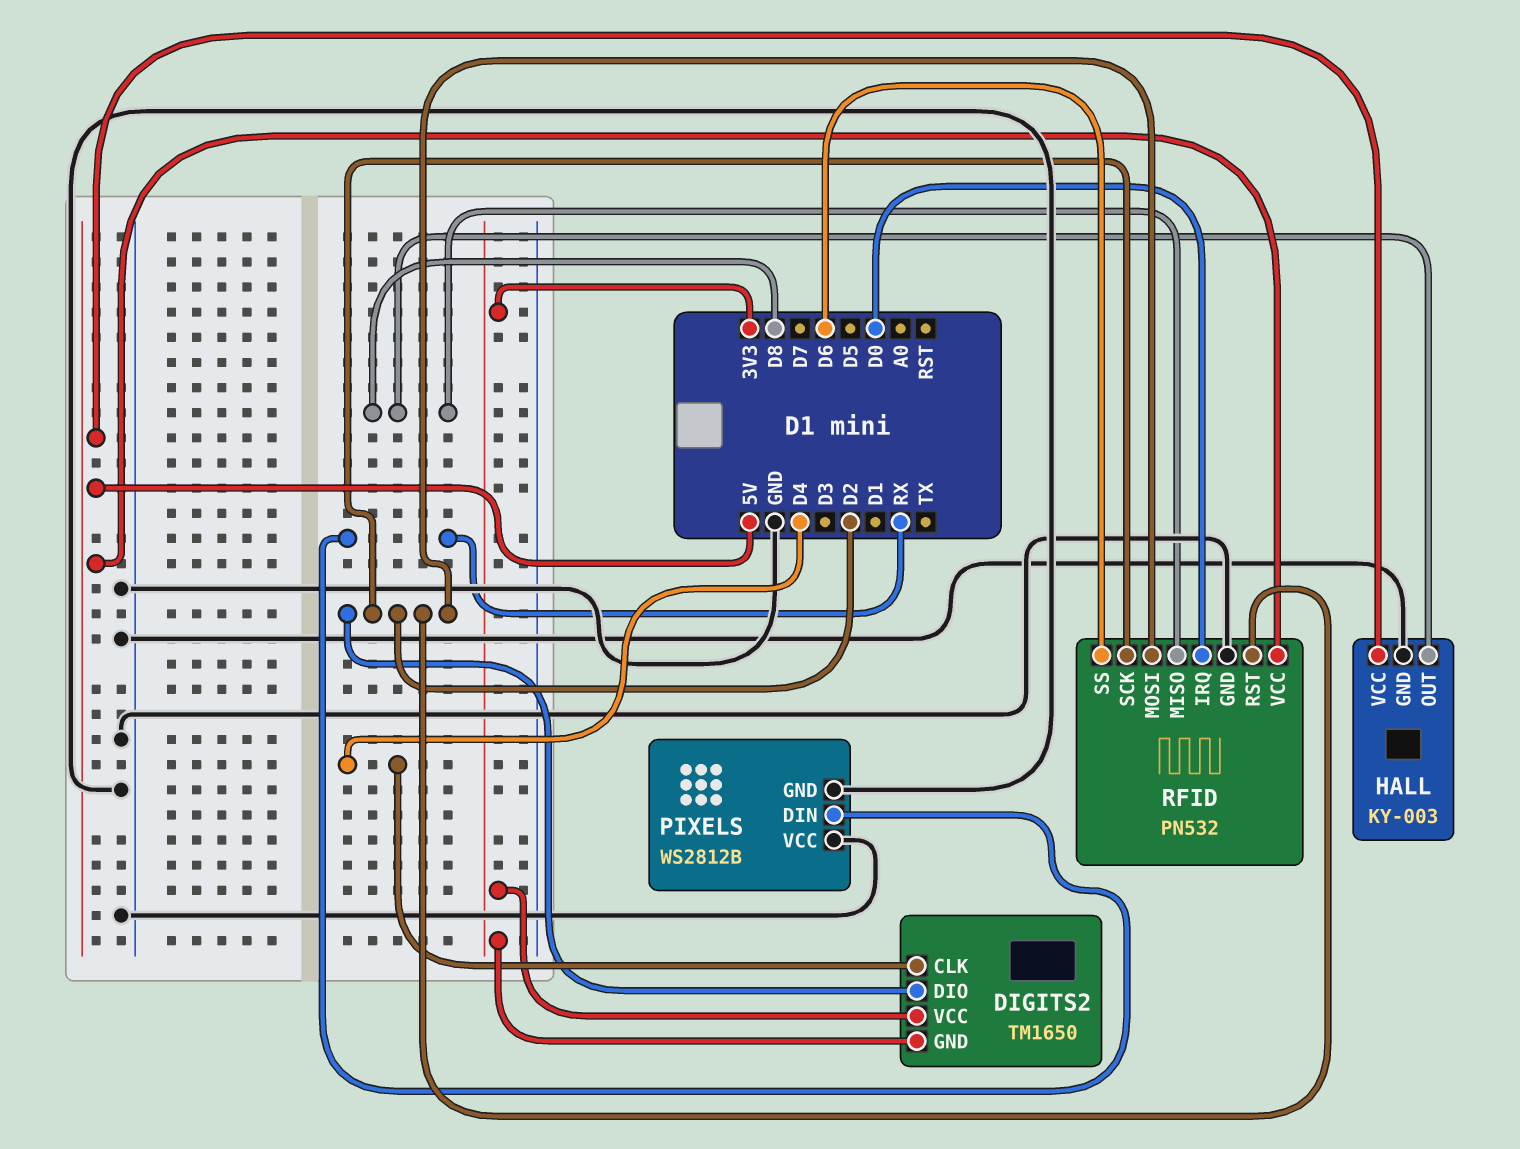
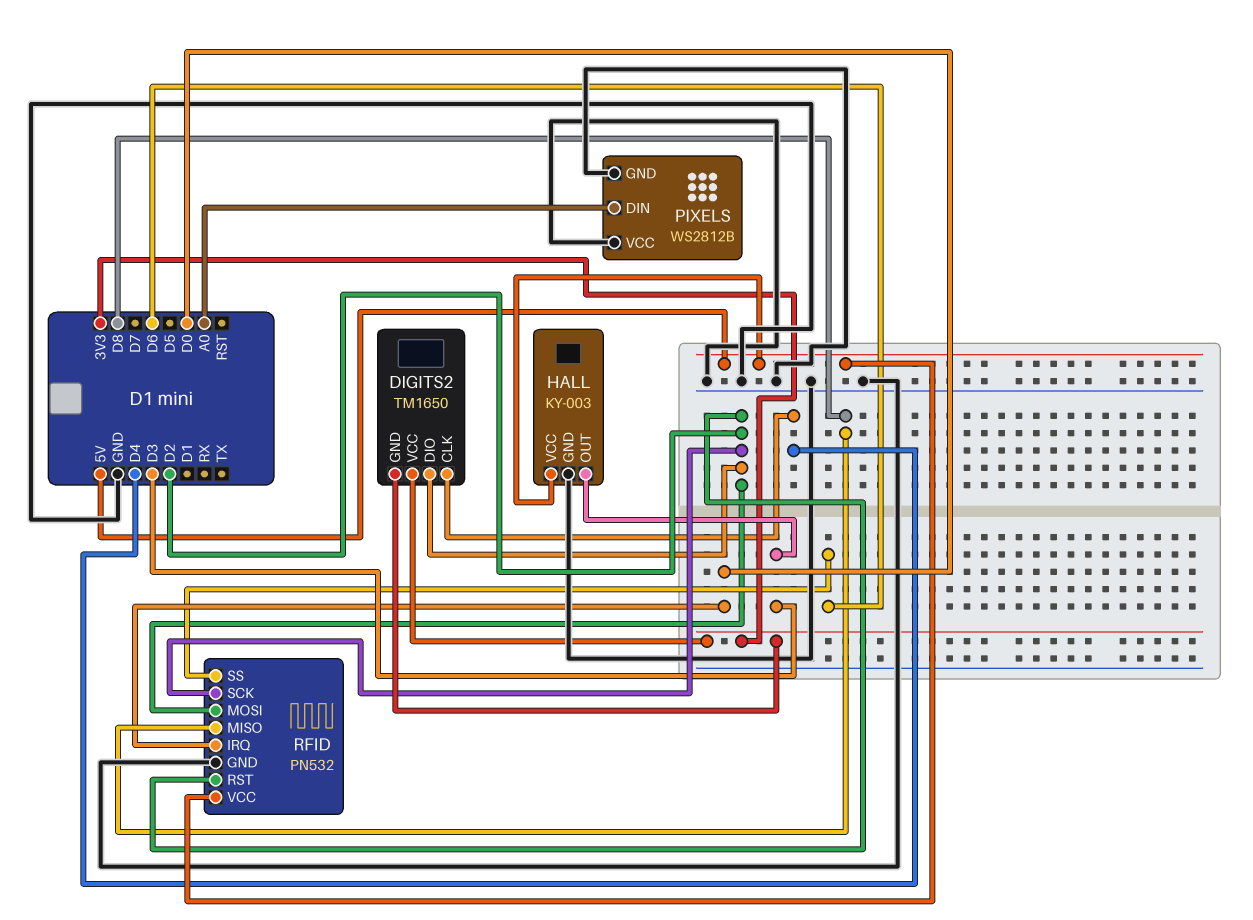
HALL pin OUT: D8 -> D3
PIXELS pin DIN: RX -> A0

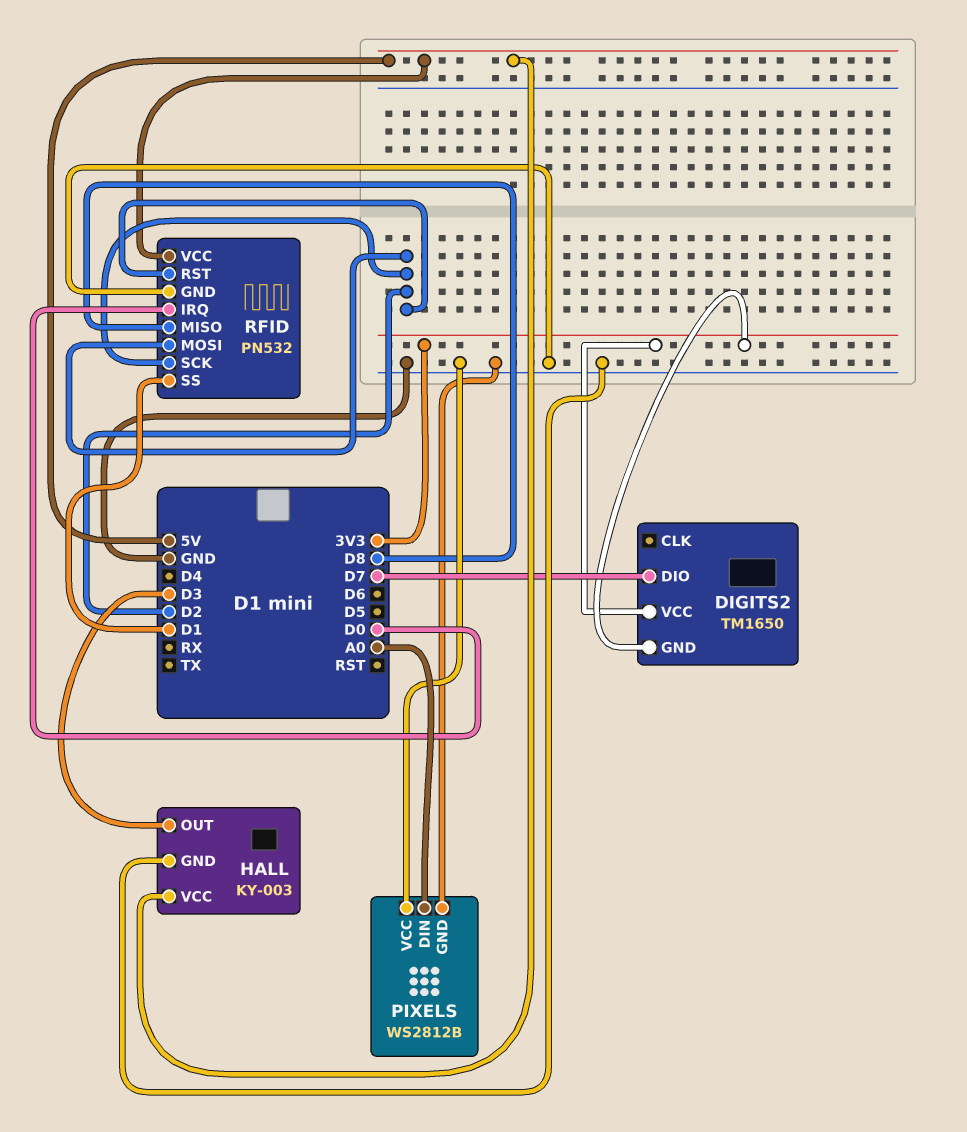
DIGITS2 pin CLK: D4 -> none
DIGITS2 pin DIO: D2 -> D7
RFID pin SS: D6 -> D1

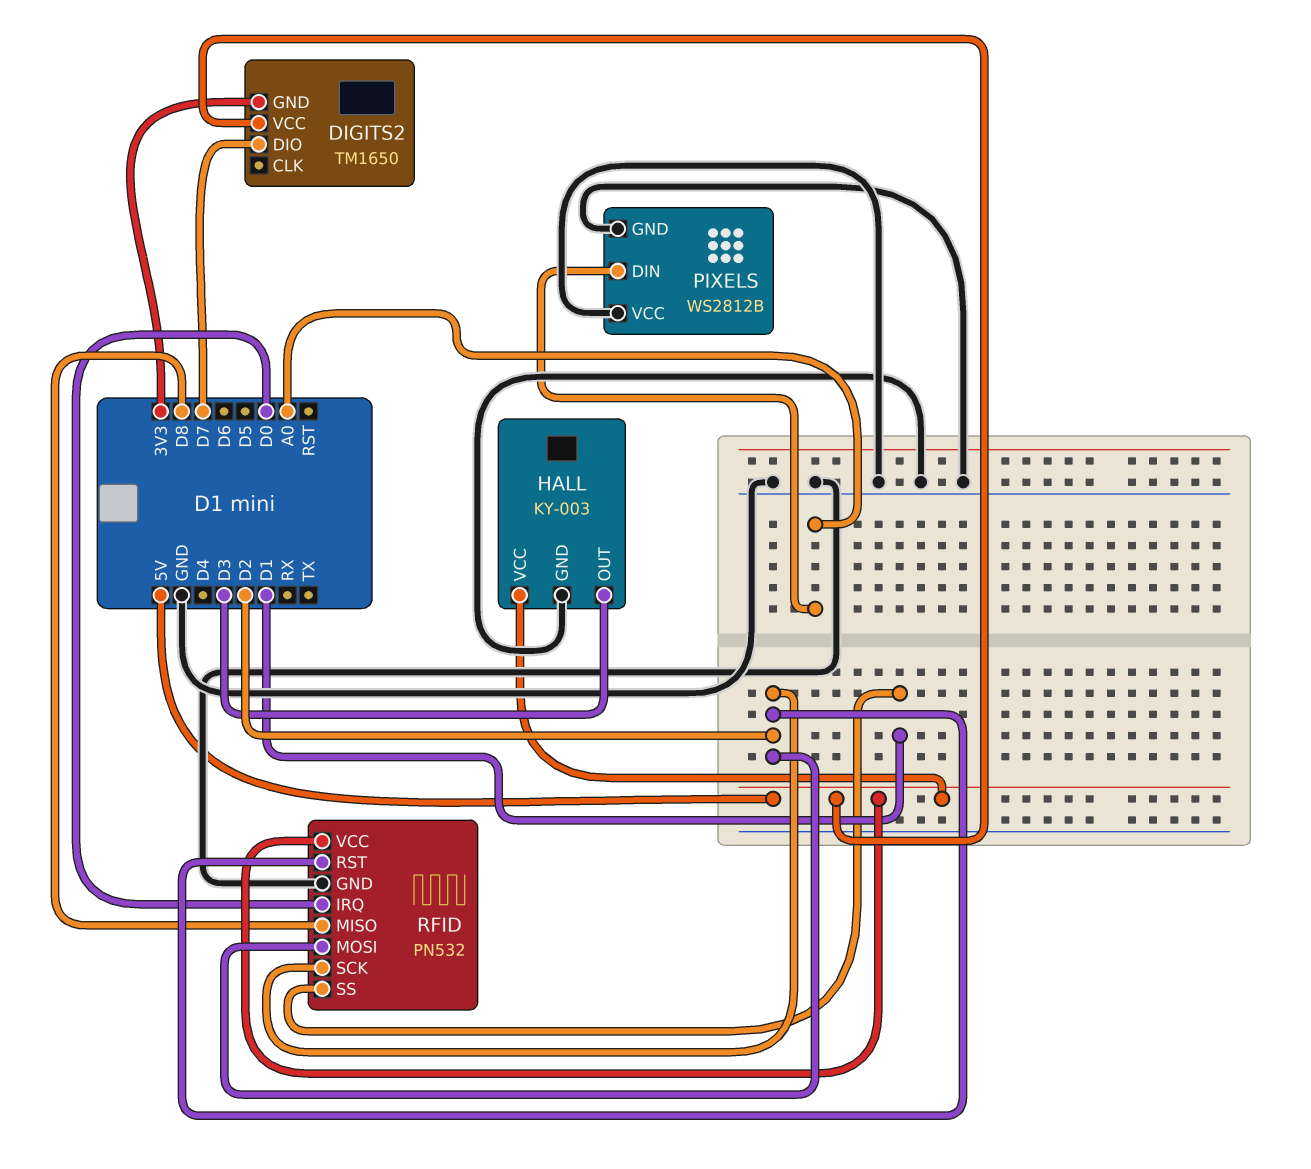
DIGITS2 pin VCC: 3V3 -> 5V

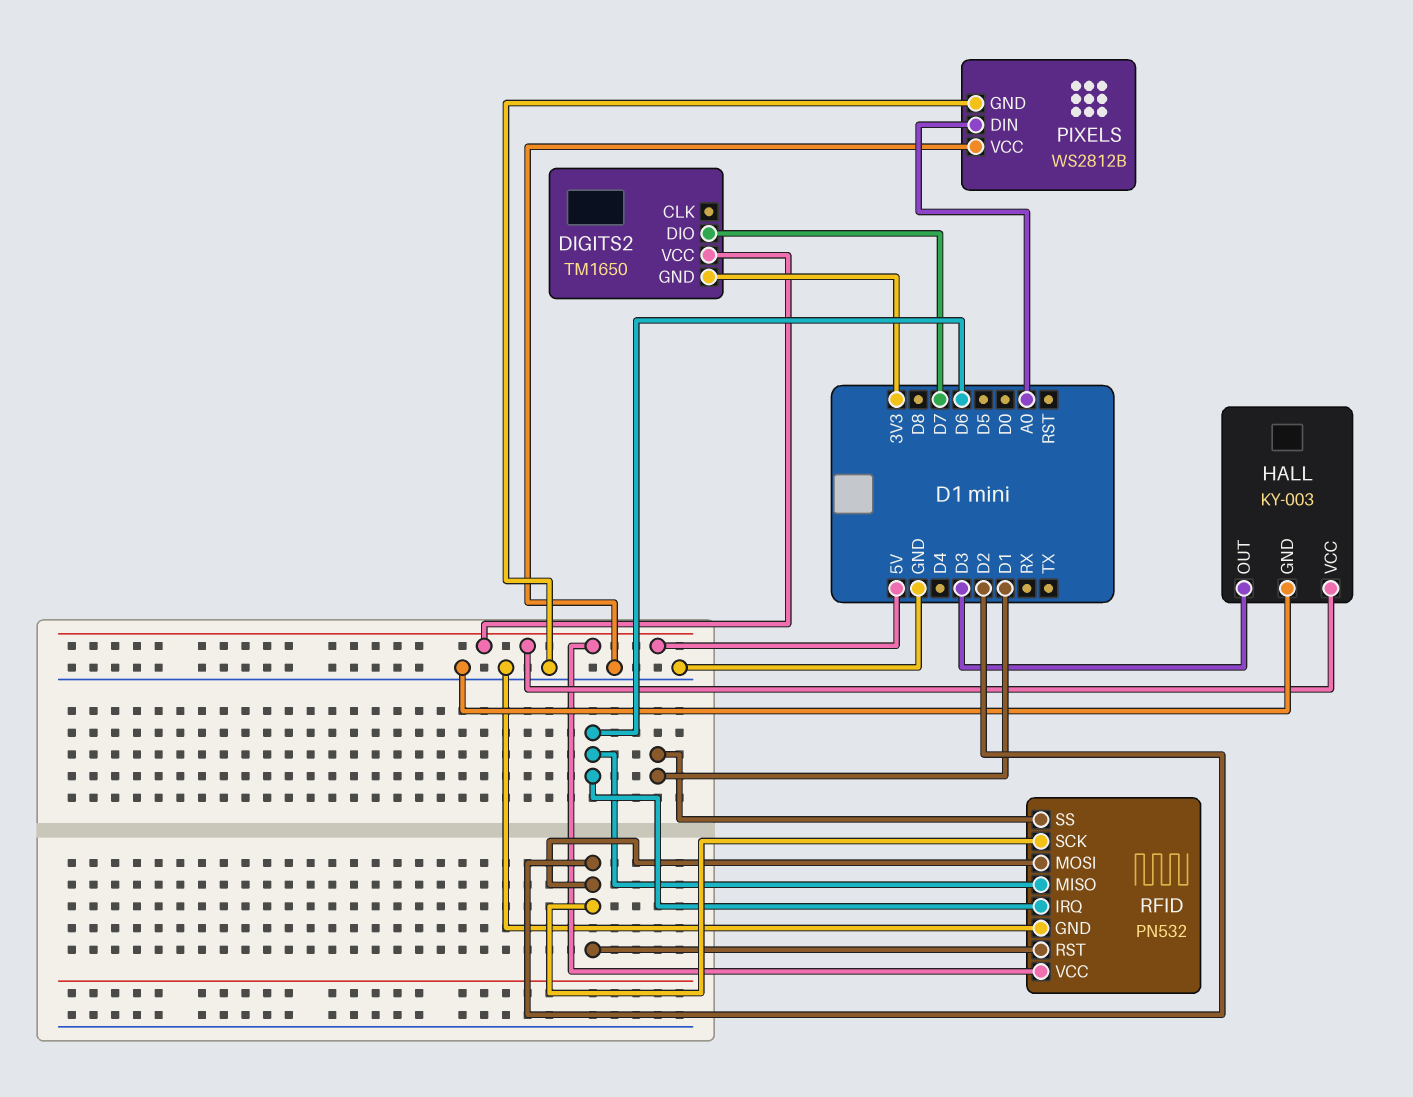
RFID pin IRQ: D0 -> D6
RFID pin MISO: D8 -> D6

